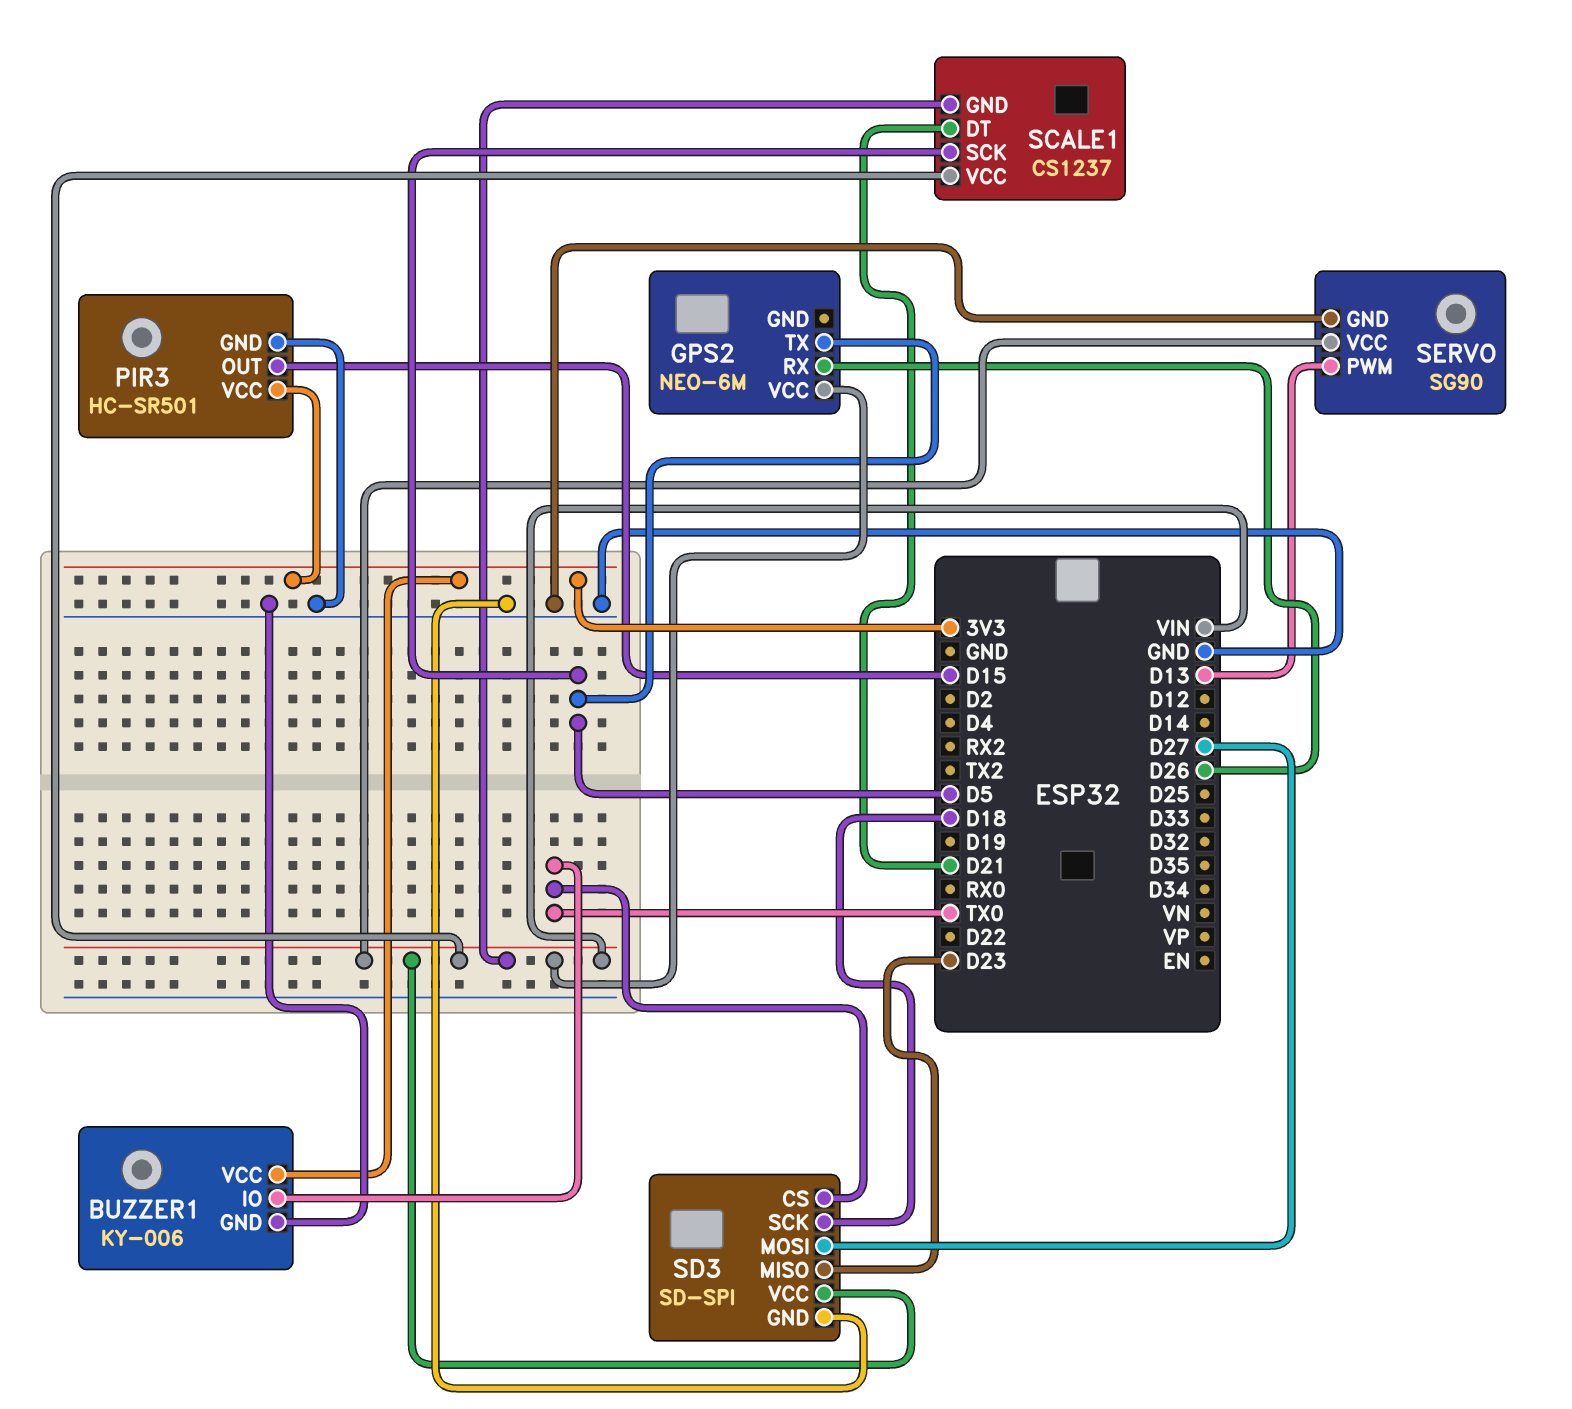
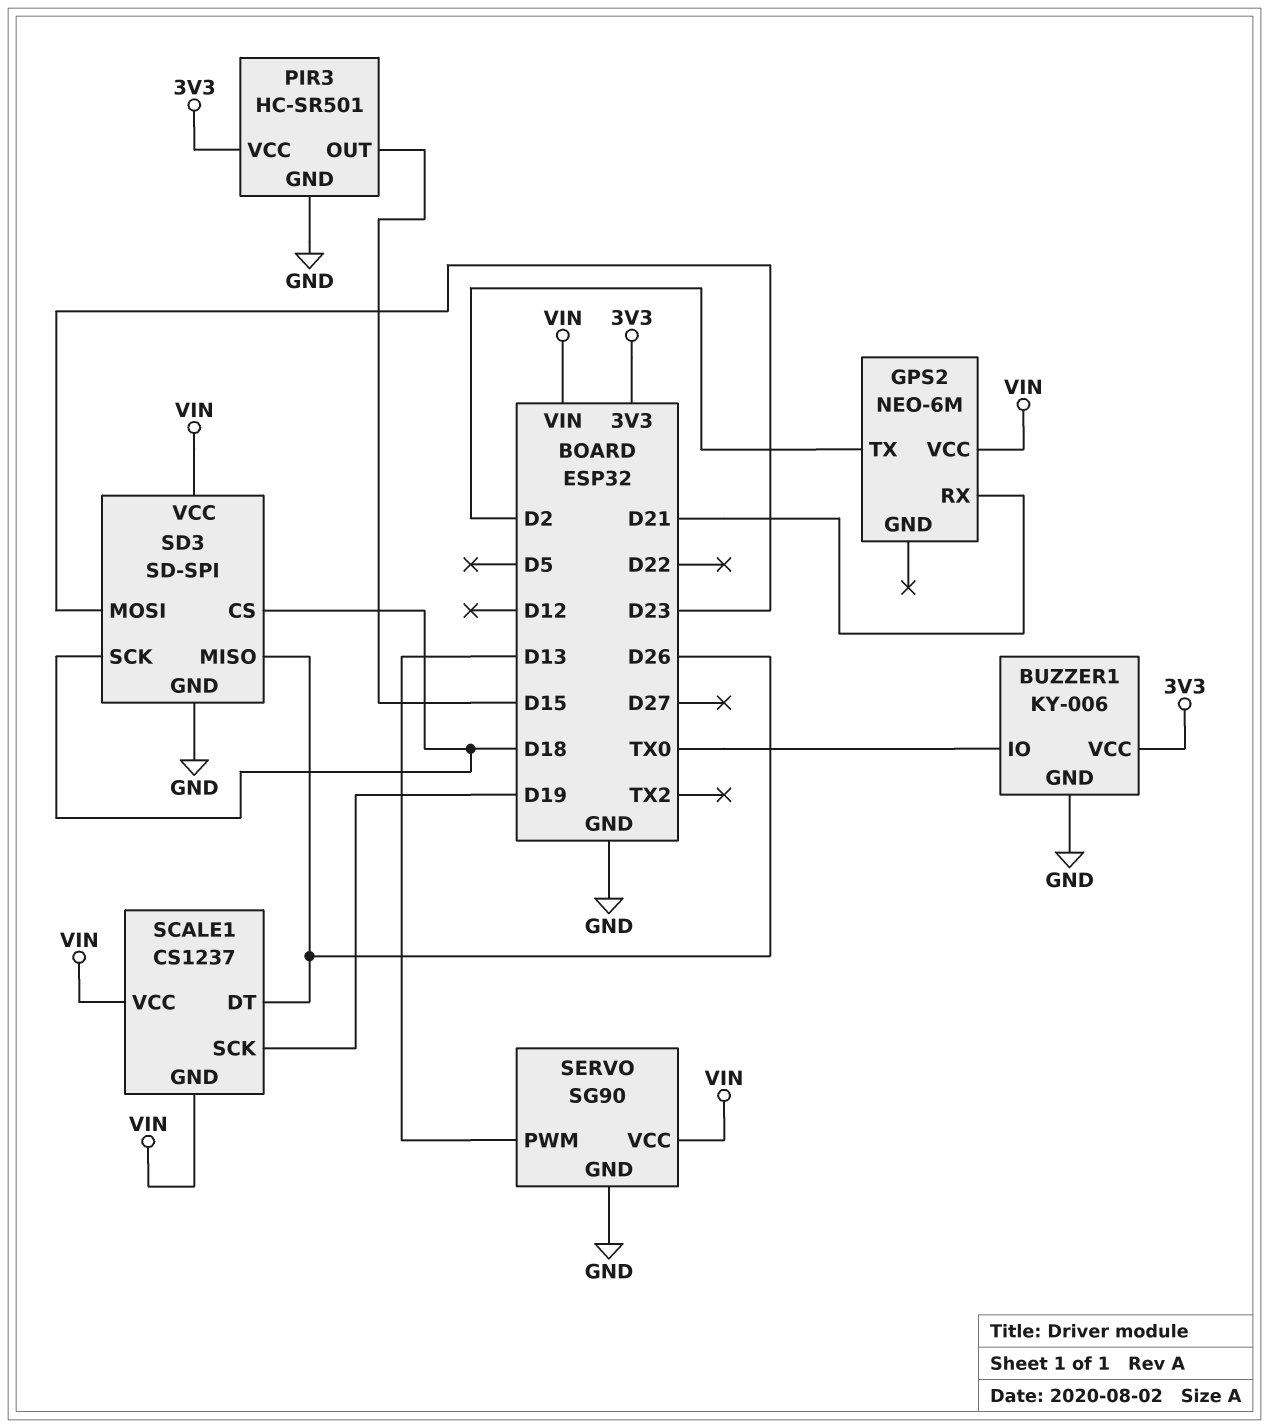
GPS2 pin RX: D26 -> D21
GPS2 pin TX: D5 -> D2
SCALE1 pin DT: D21 -> D26
SCALE1 pin SCK: D5 -> D19
SD3 pin CS: TX0 -> D18
SD3 pin MISO: D23 -> D26
SD3 pin MOSI: D27 -> D23

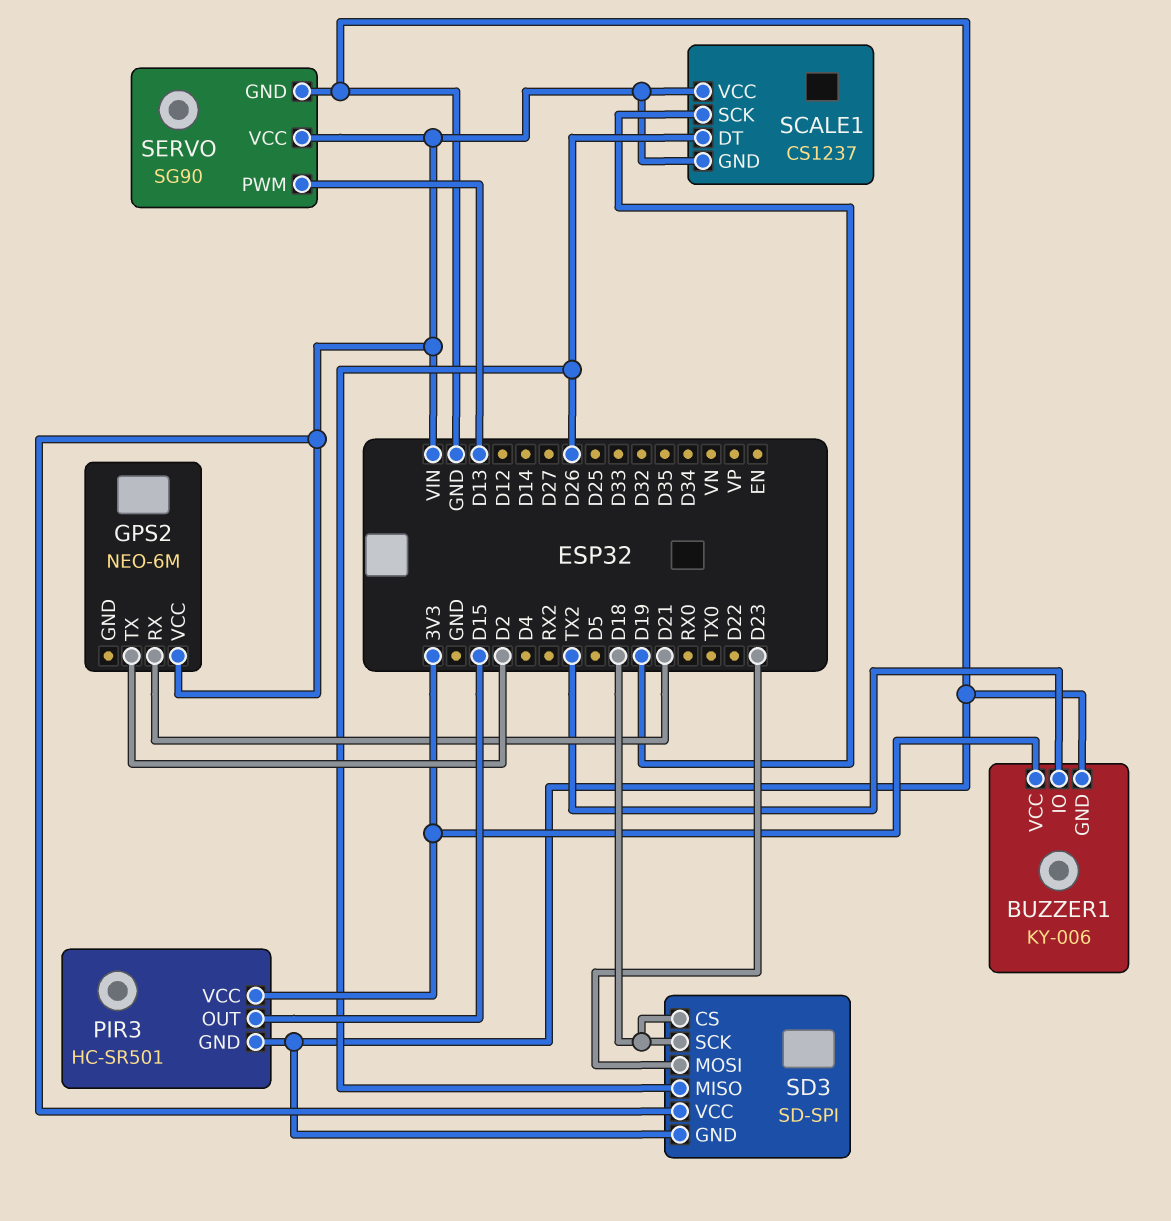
BUZZER1 pin IO: TX0 -> TX2

